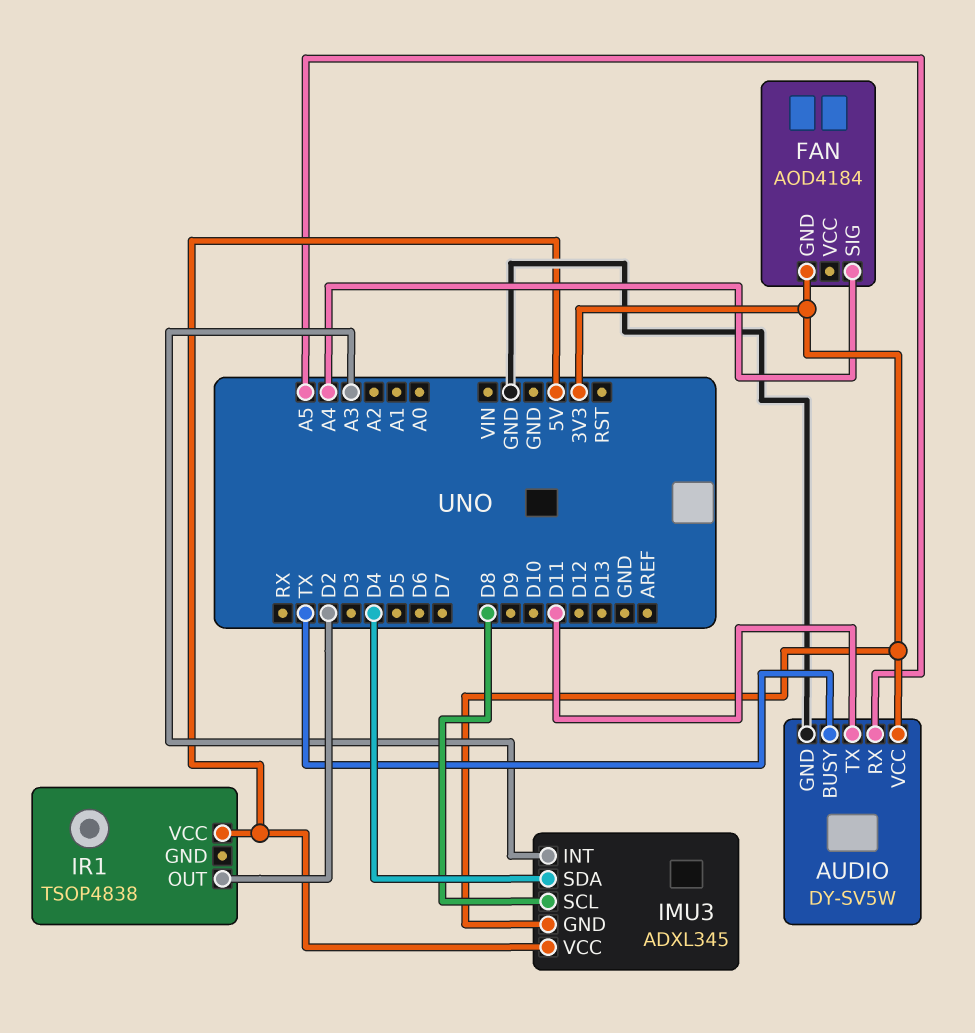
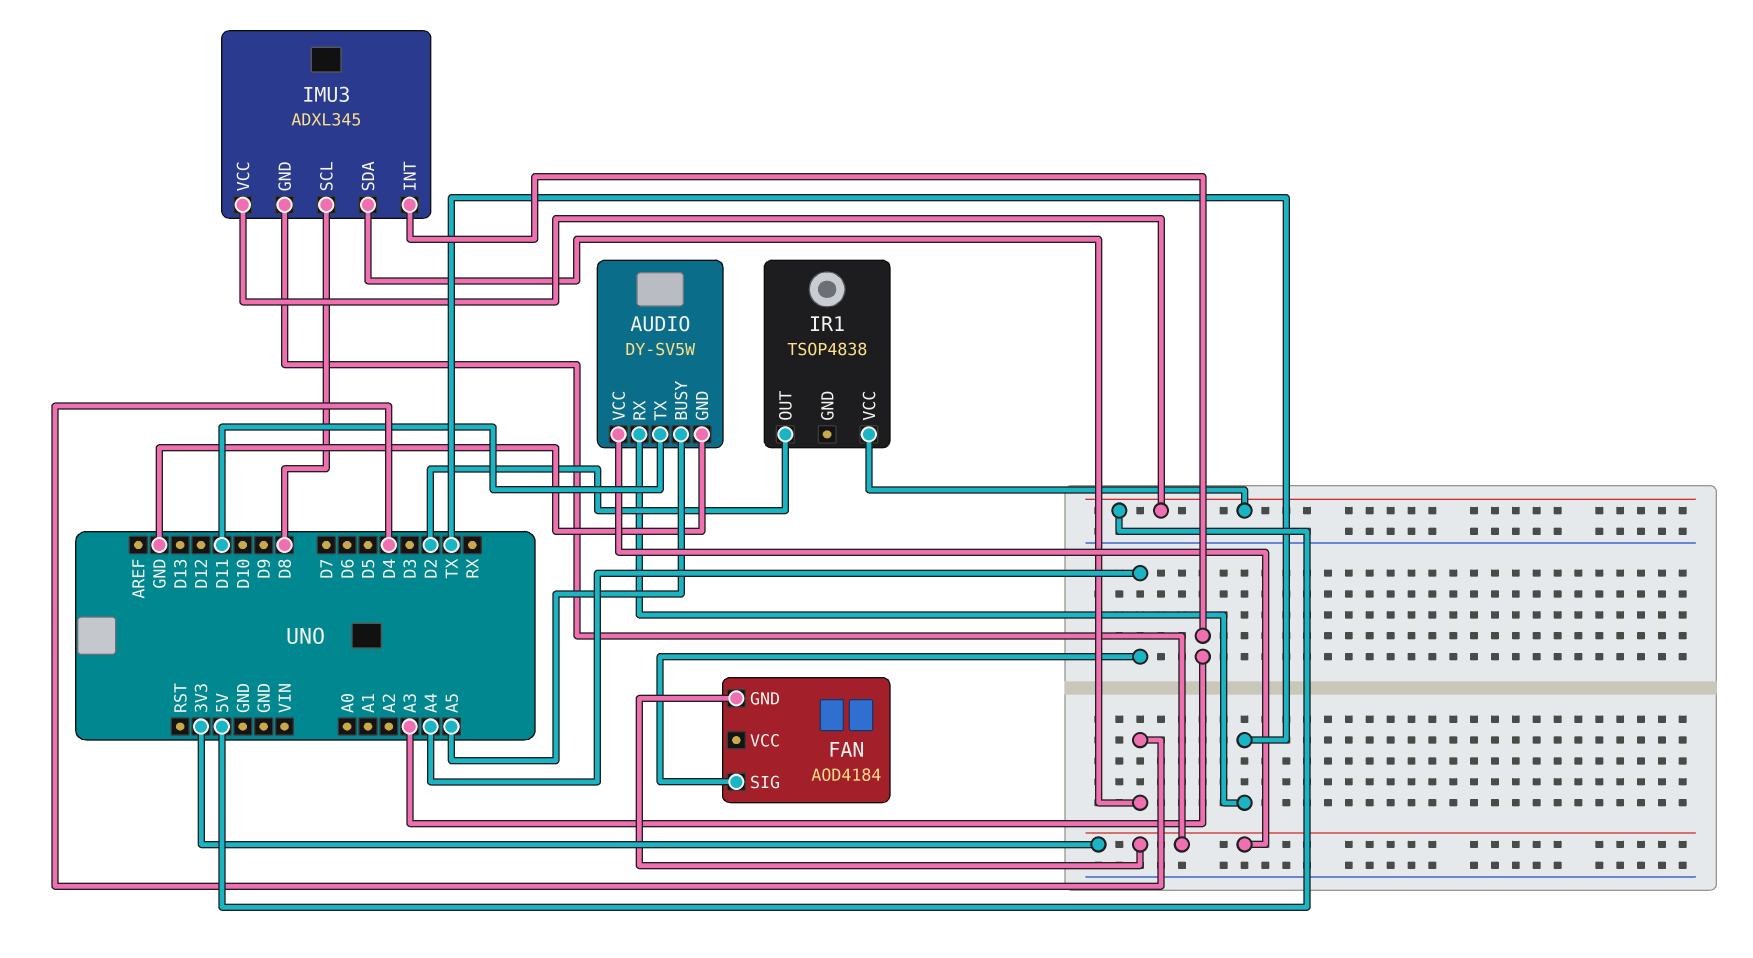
AUDIO pin BUSY: TX -> A5
AUDIO pin RX: A5 -> TX

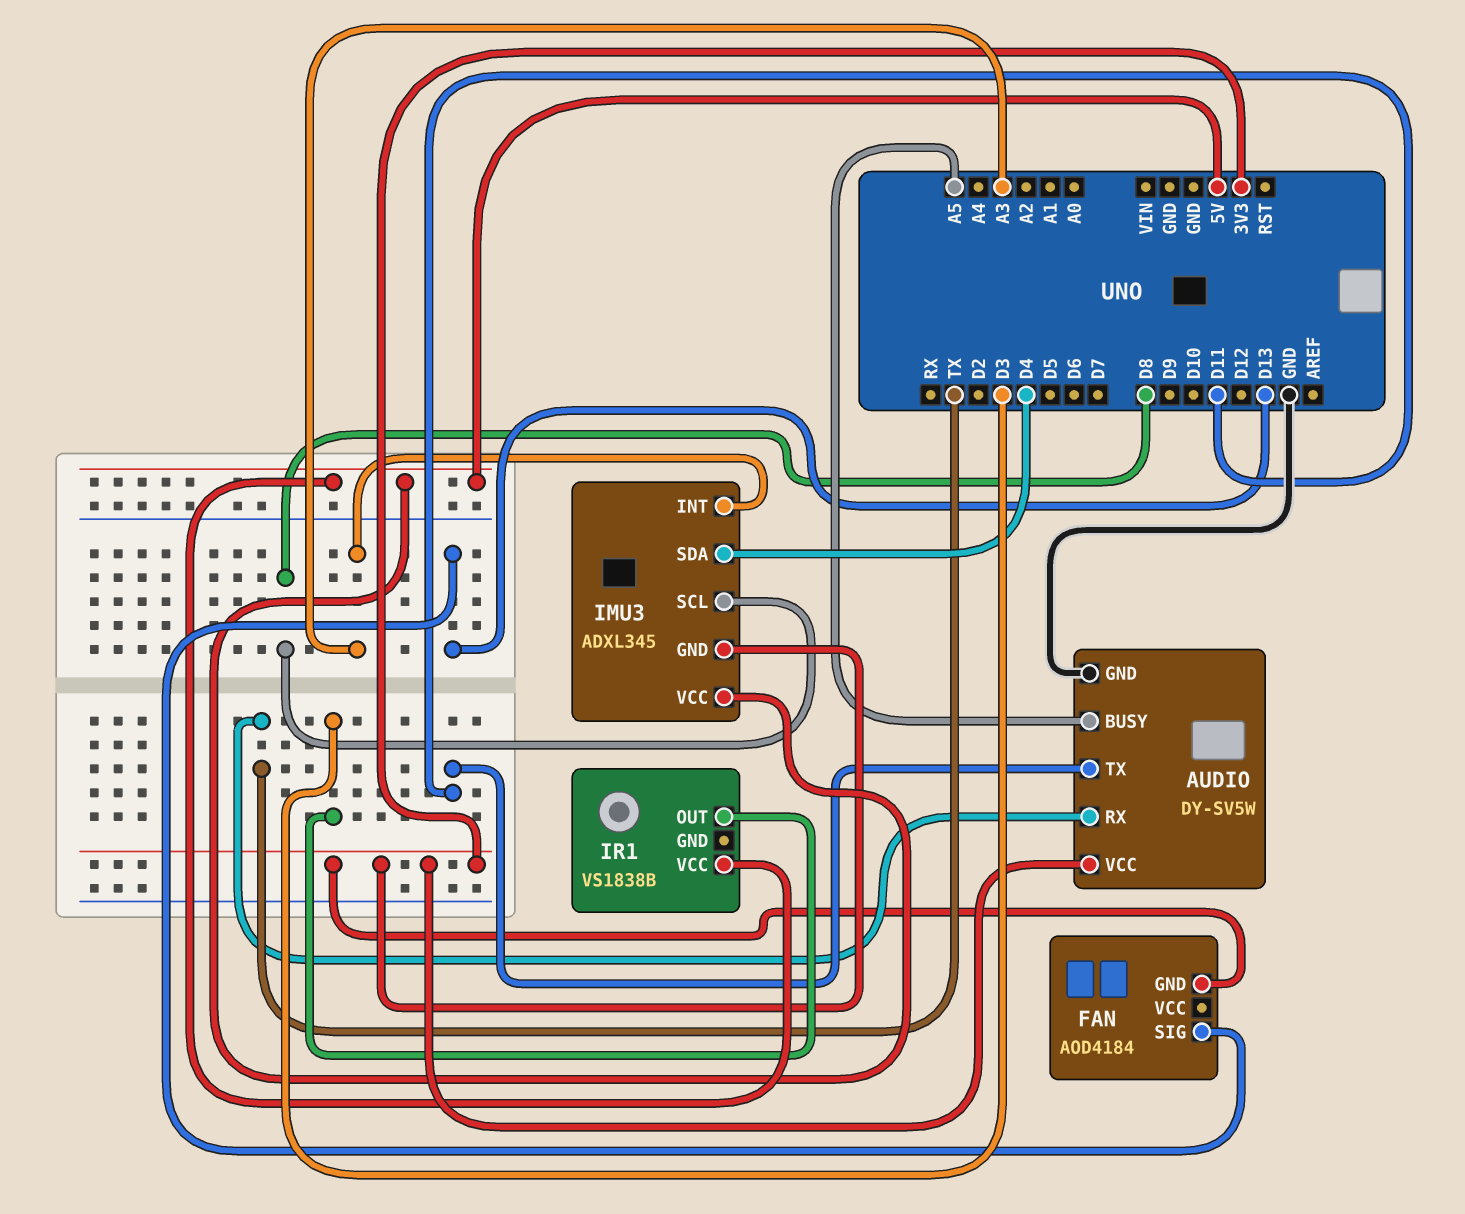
FAN pin SIG: A4 -> D13
IR1: TSOP4838 -> VS1838B
IR1 pin OUT: D2 -> D3

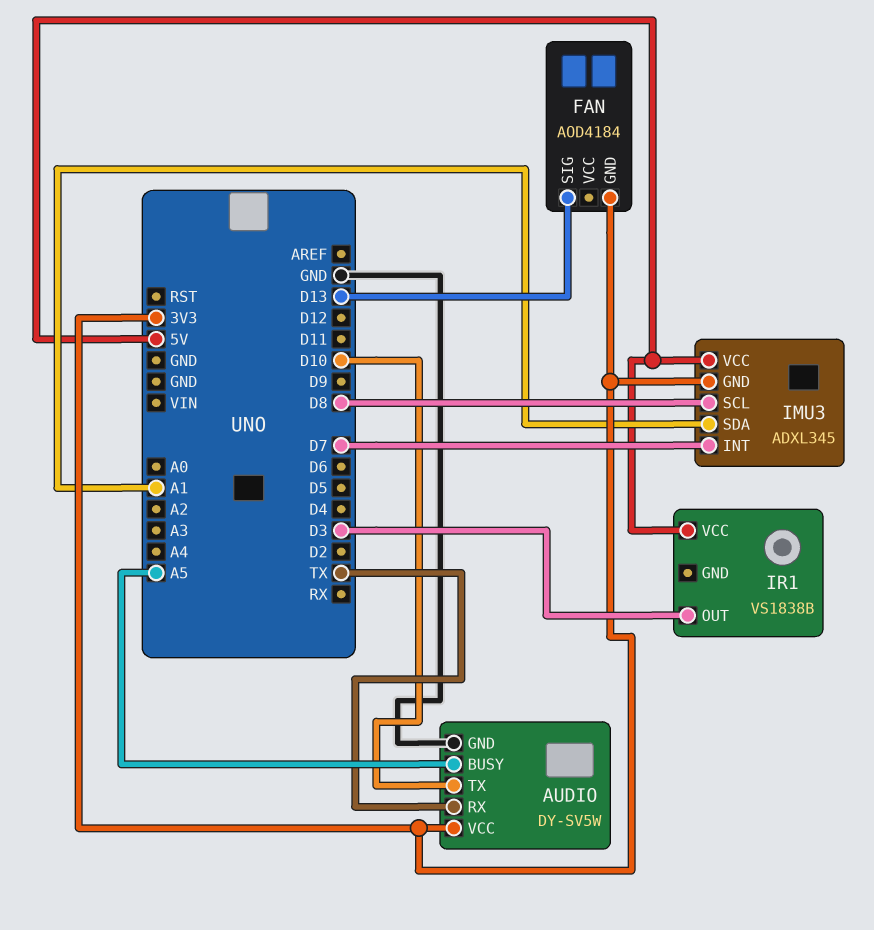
AUDIO pin TX: D11 -> D10
IMU3 pin INT: A3 -> D7
IMU3 pin SDA: D4 -> A1

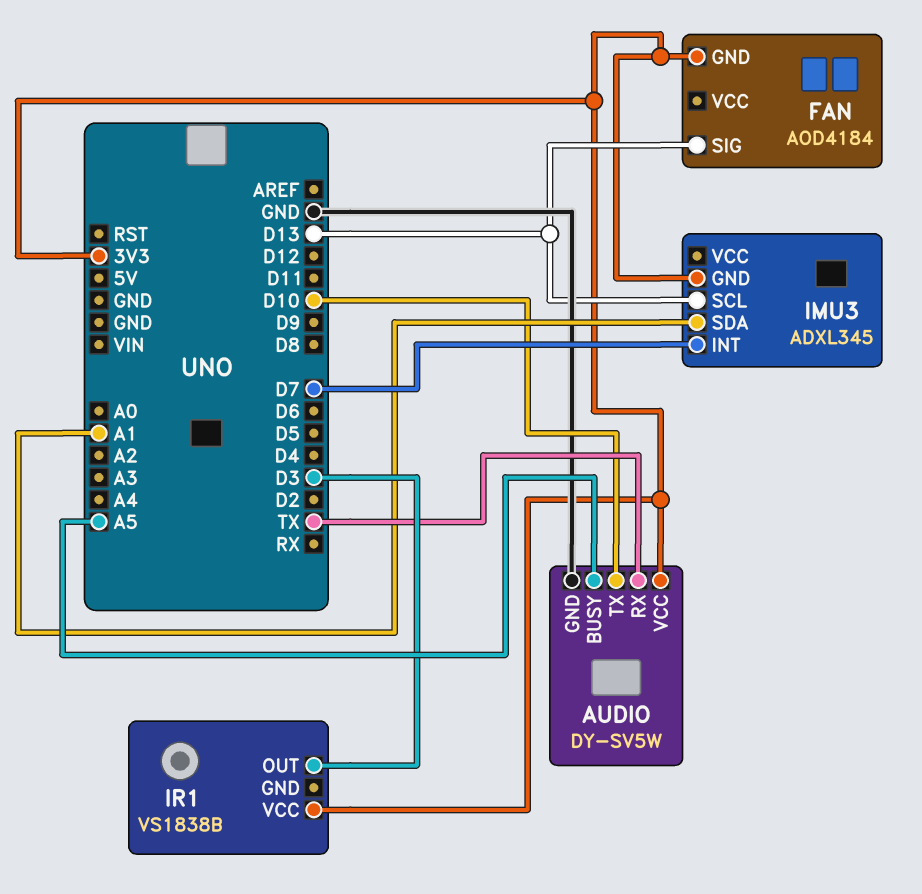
IMU3 pin SCL: D8 -> D13
IMU3 pin VCC: 5V -> none
IR1 pin VCC: 5V -> 3V3

